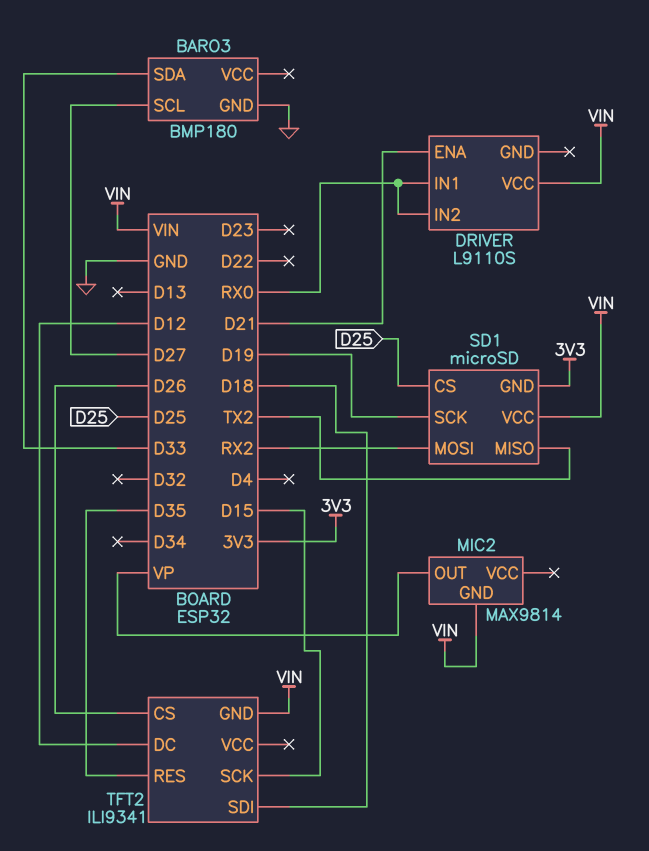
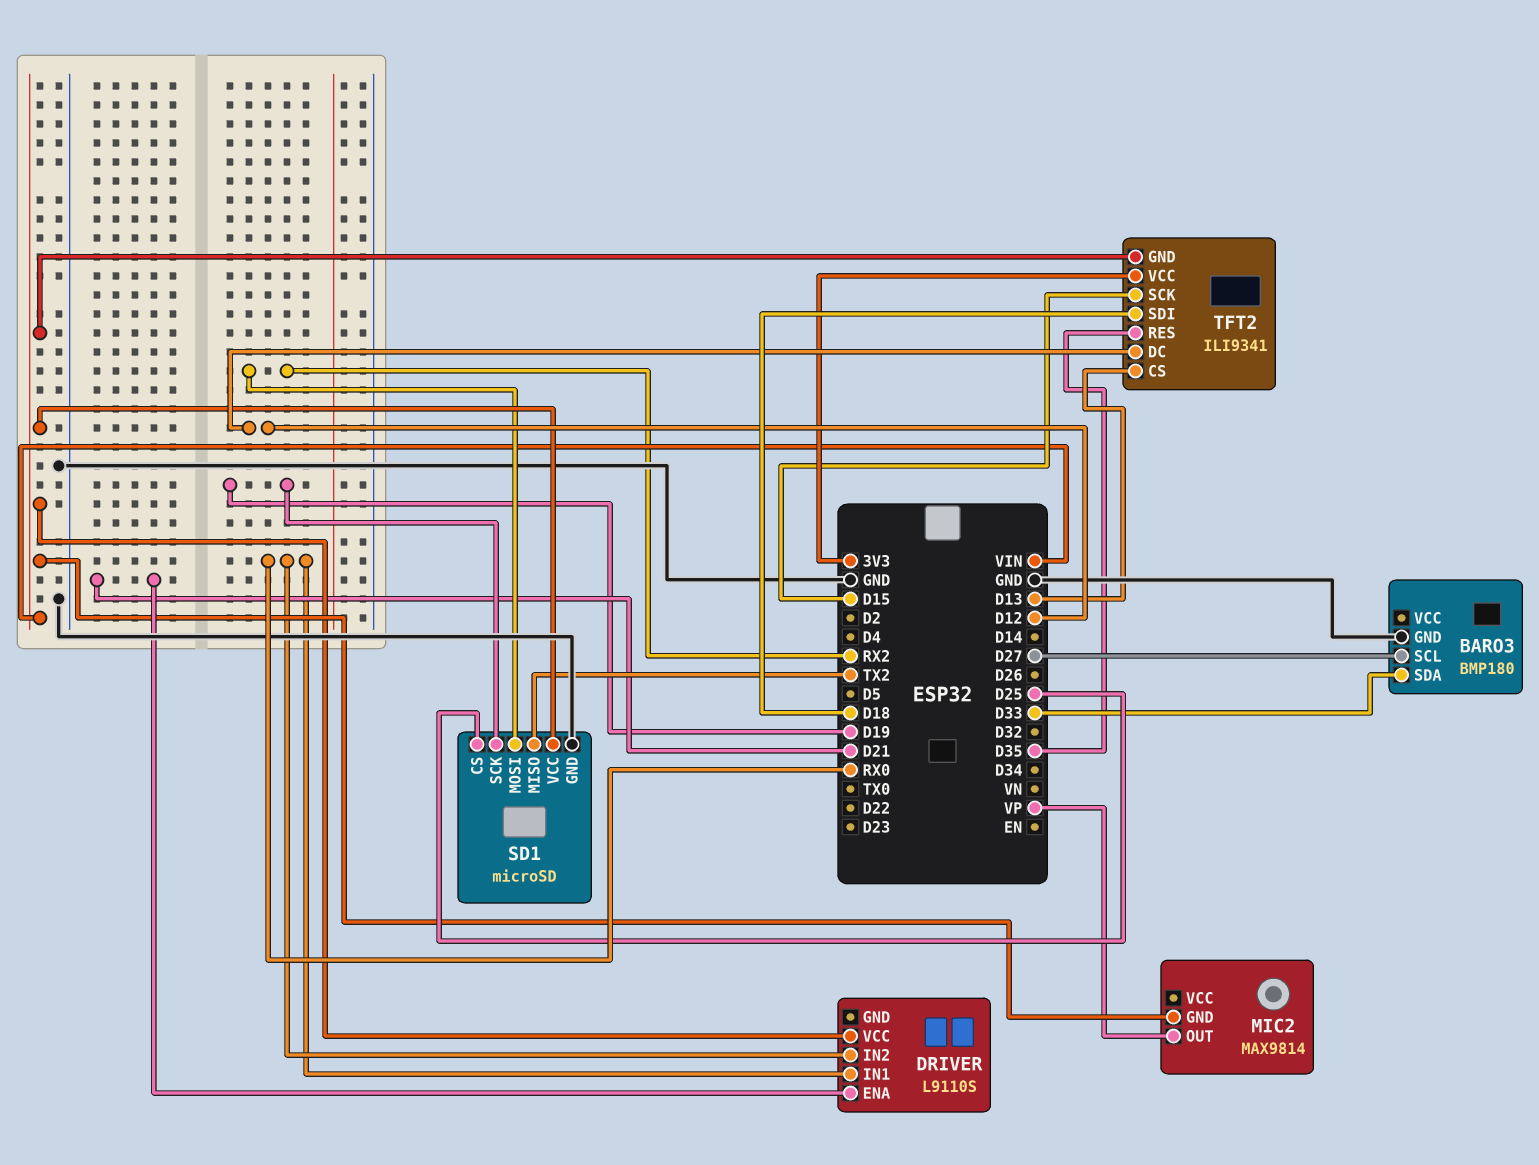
SD1 pin GND: 3V3 -> GND
TFT2 pin CS: D26 -> D13
TFT2 pin VCC: none -> 3V3

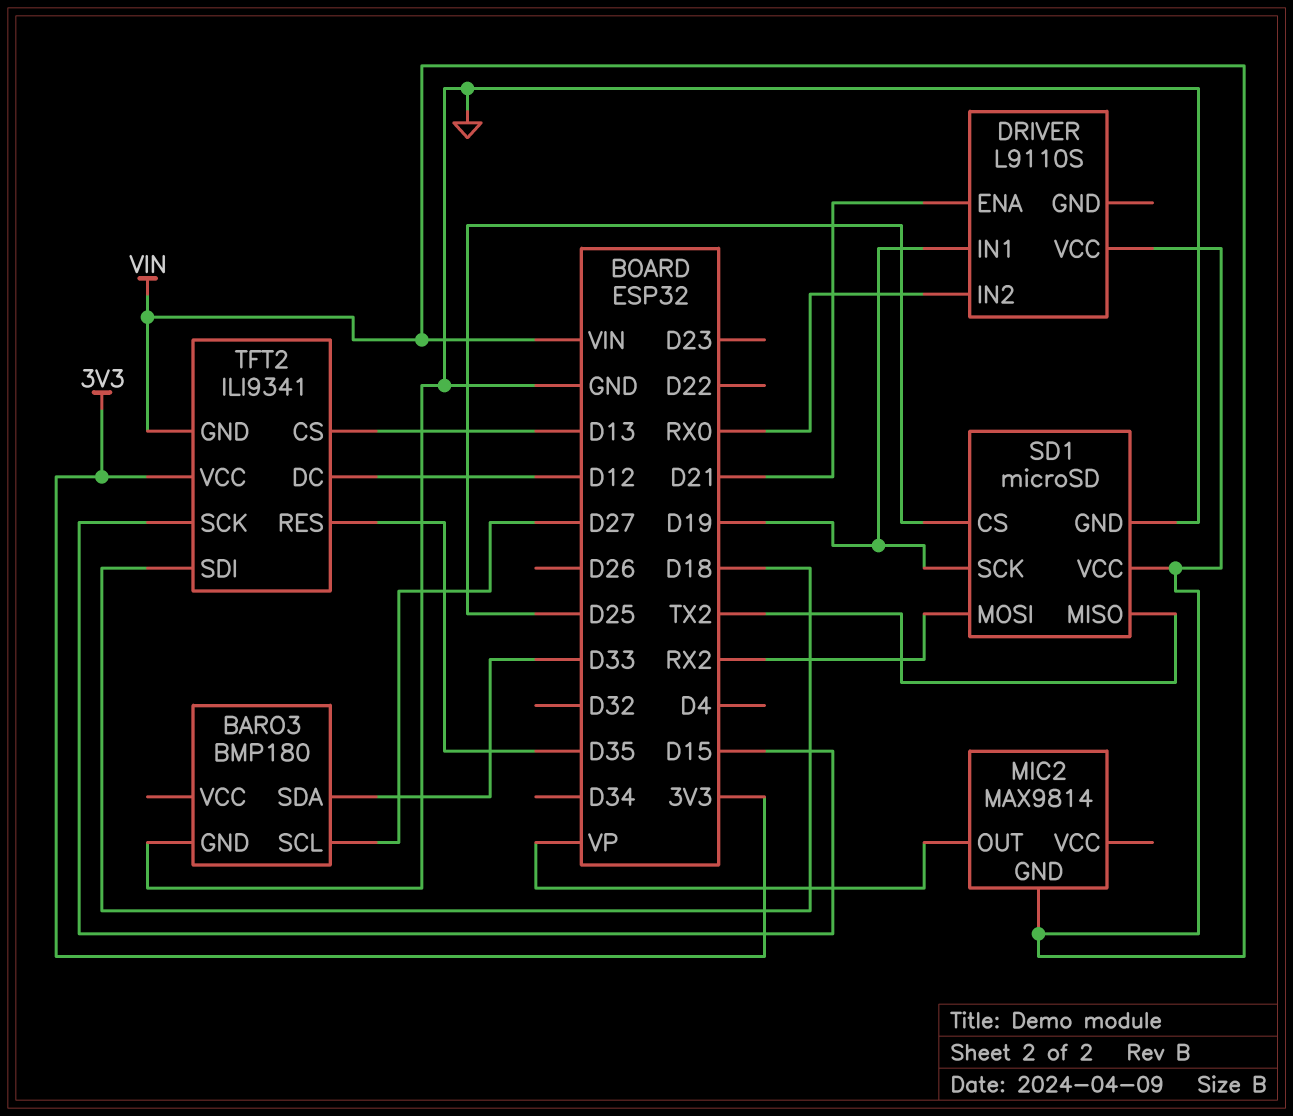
DRIVER pin IN1: RX0 -> D19

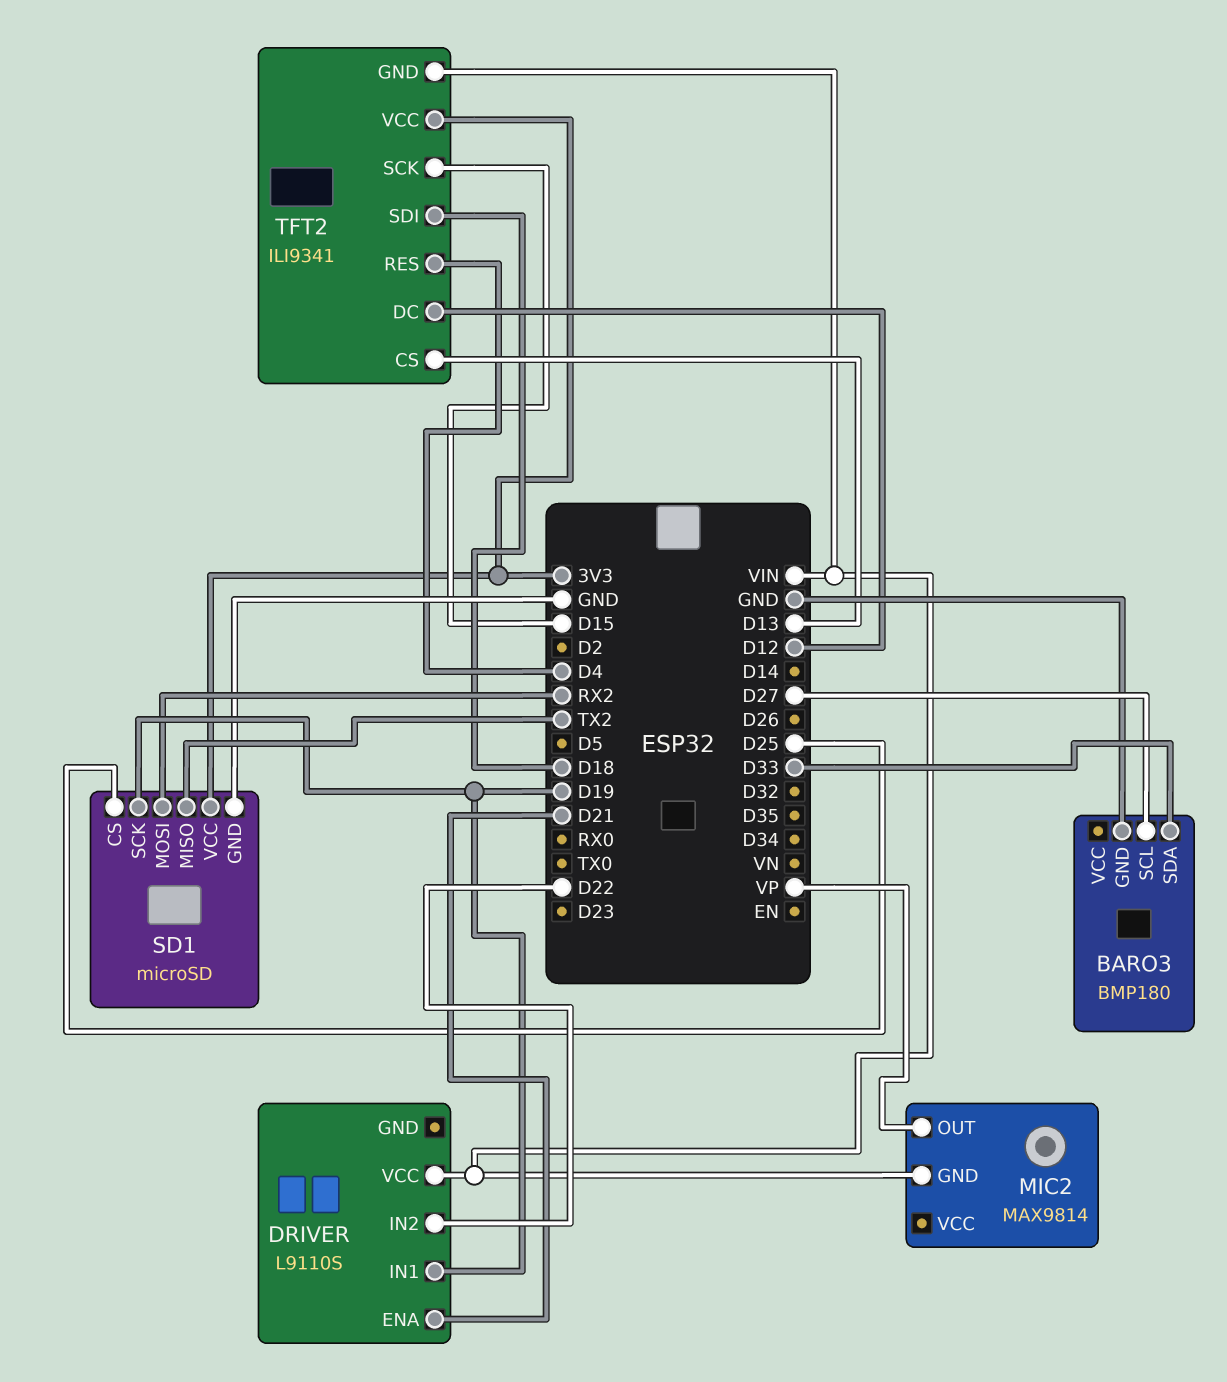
DRIVER pin IN2: RX0 -> D22
SD1 pin VCC: VIN -> 3V3
TFT2 pin RES: D35 -> D4

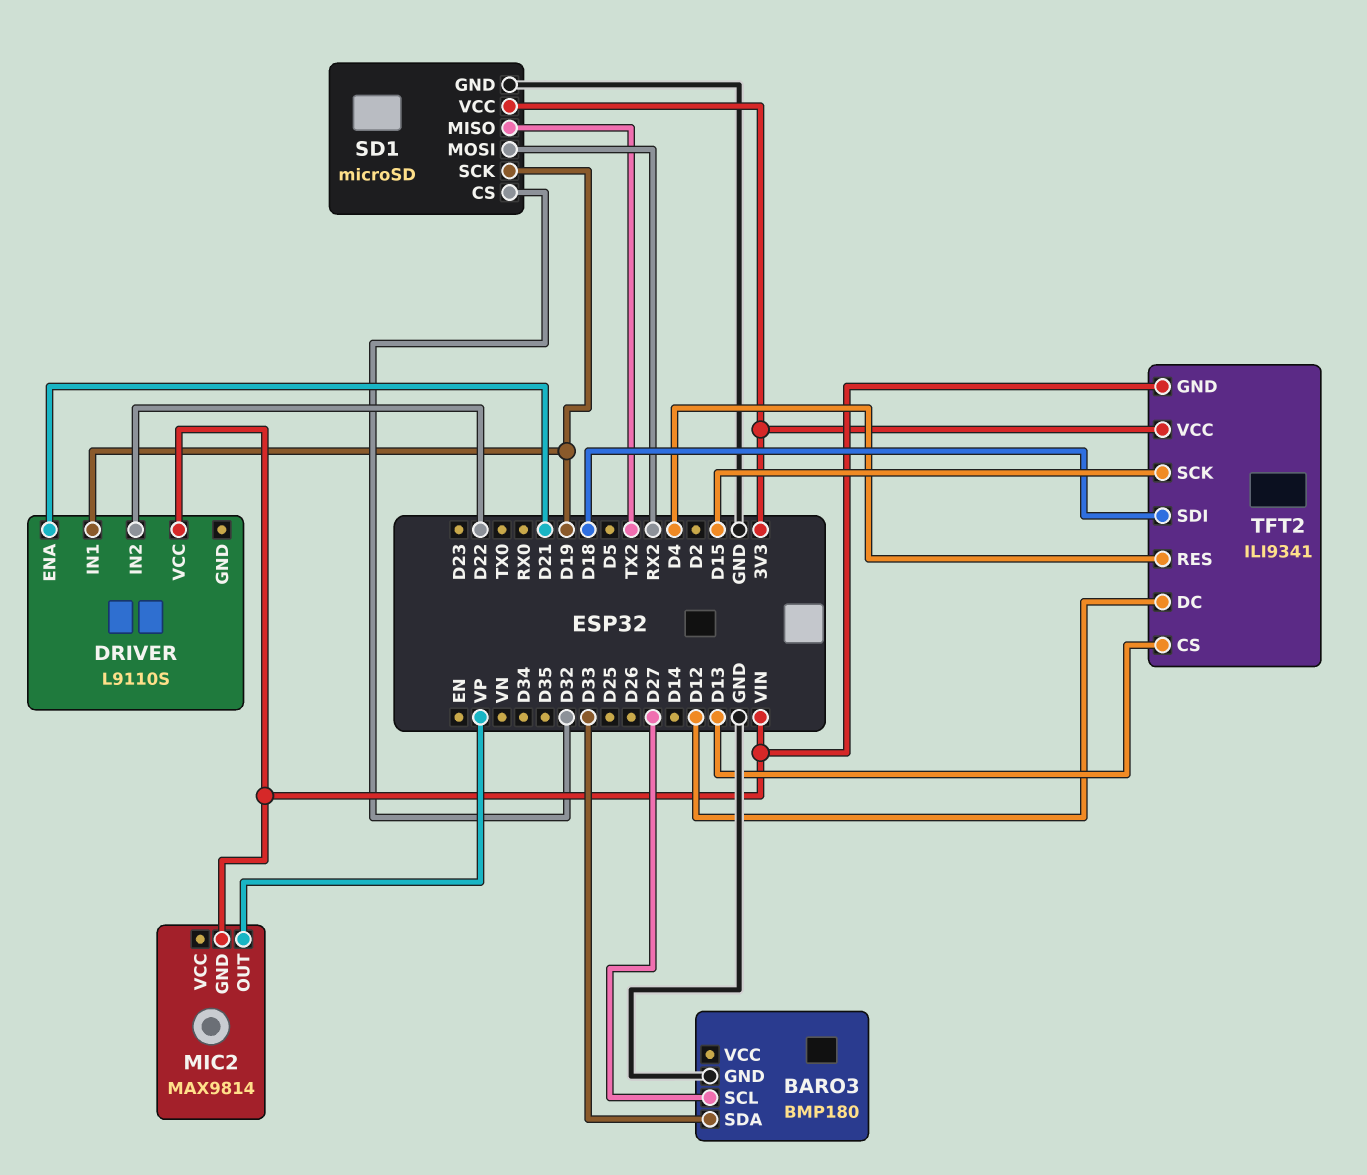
SD1 pin CS: D25 -> D32

